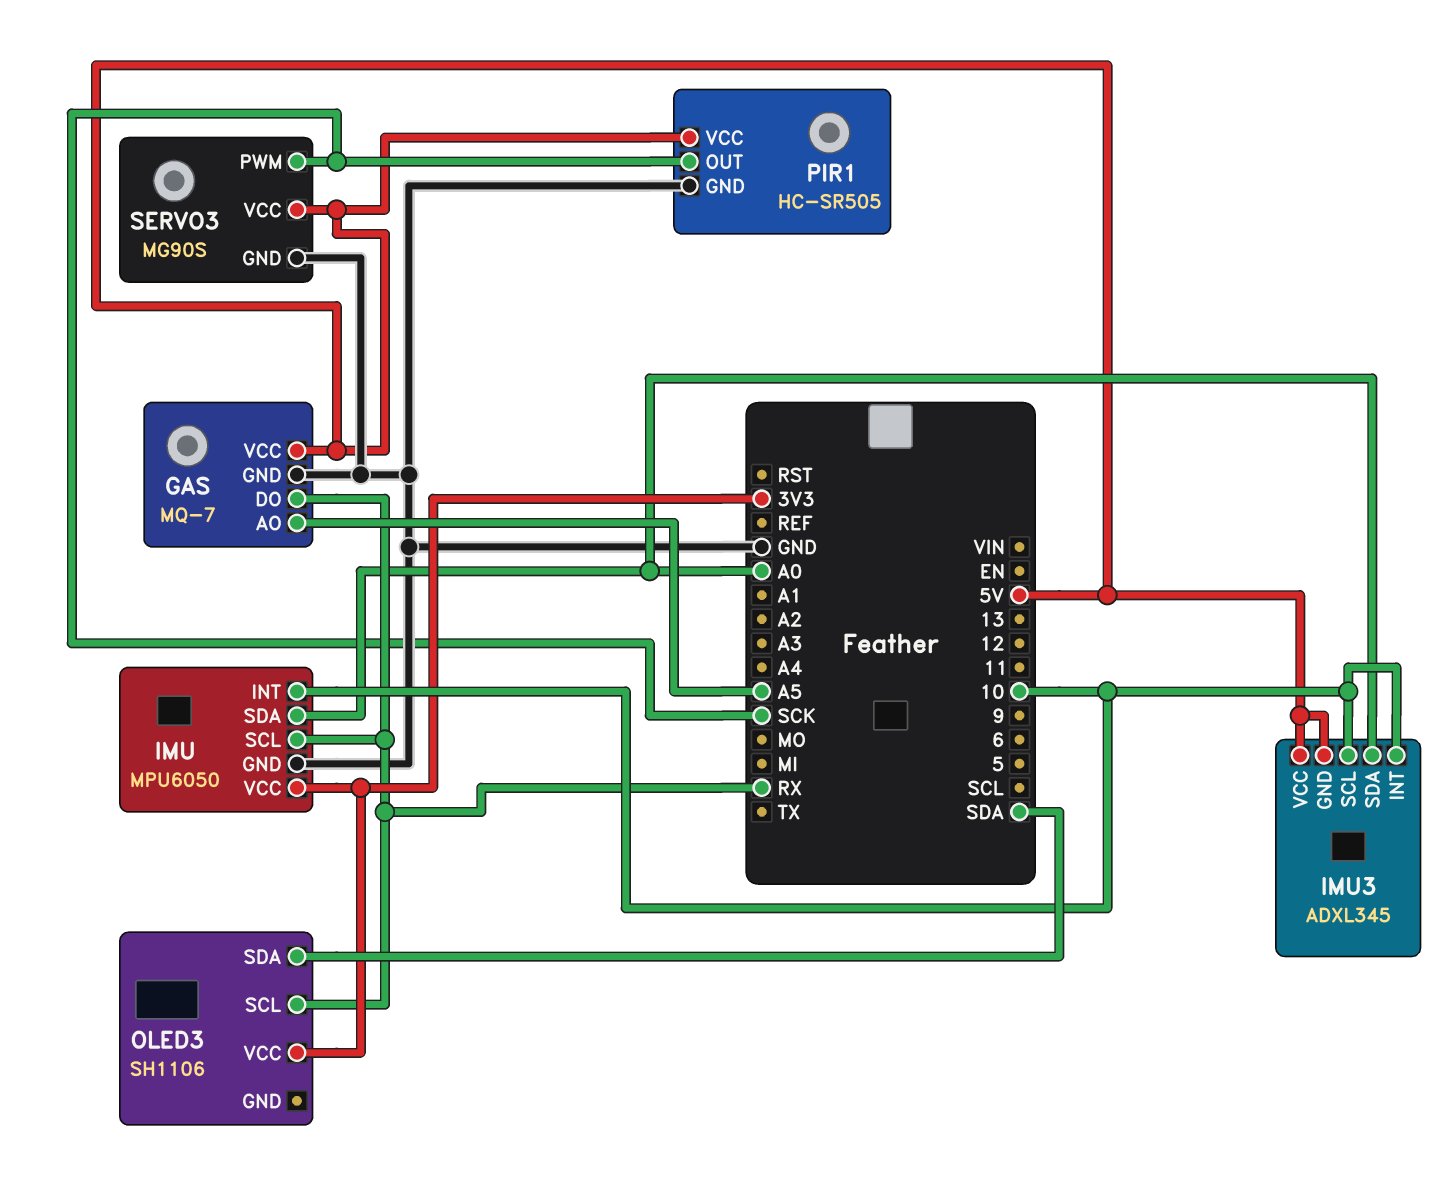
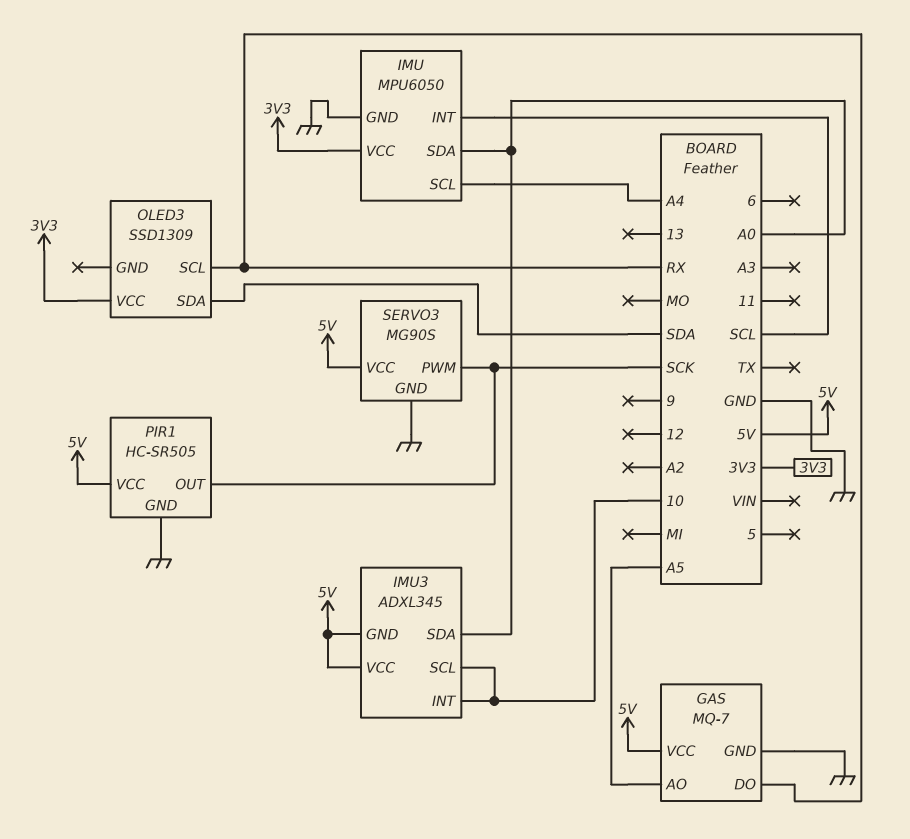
IMU pin INT: 10 -> SCL
IMU pin SCL: RX -> A4
OLED3: SH1106 -> SSD1309

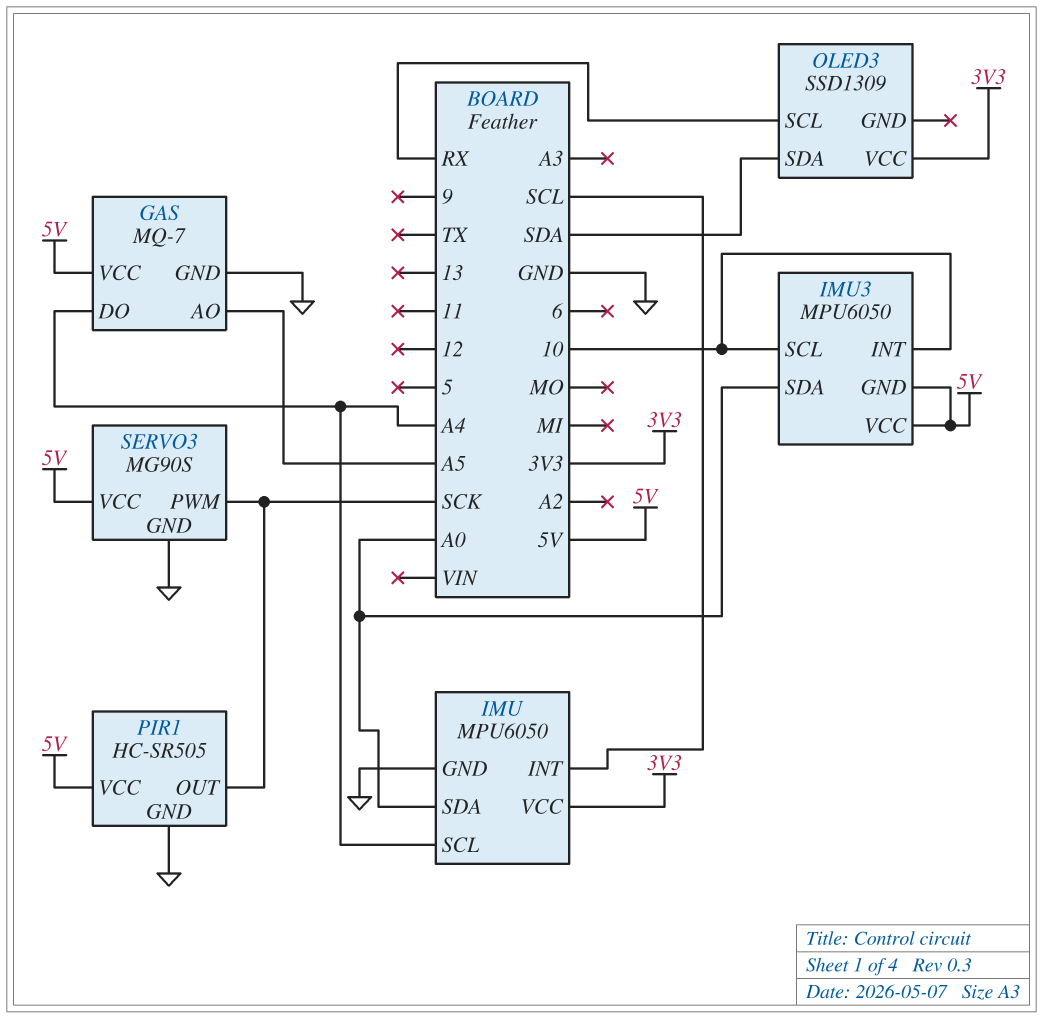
GAS pin DO: RX -> A4
IMU3: ADXL345 -> MPU6050

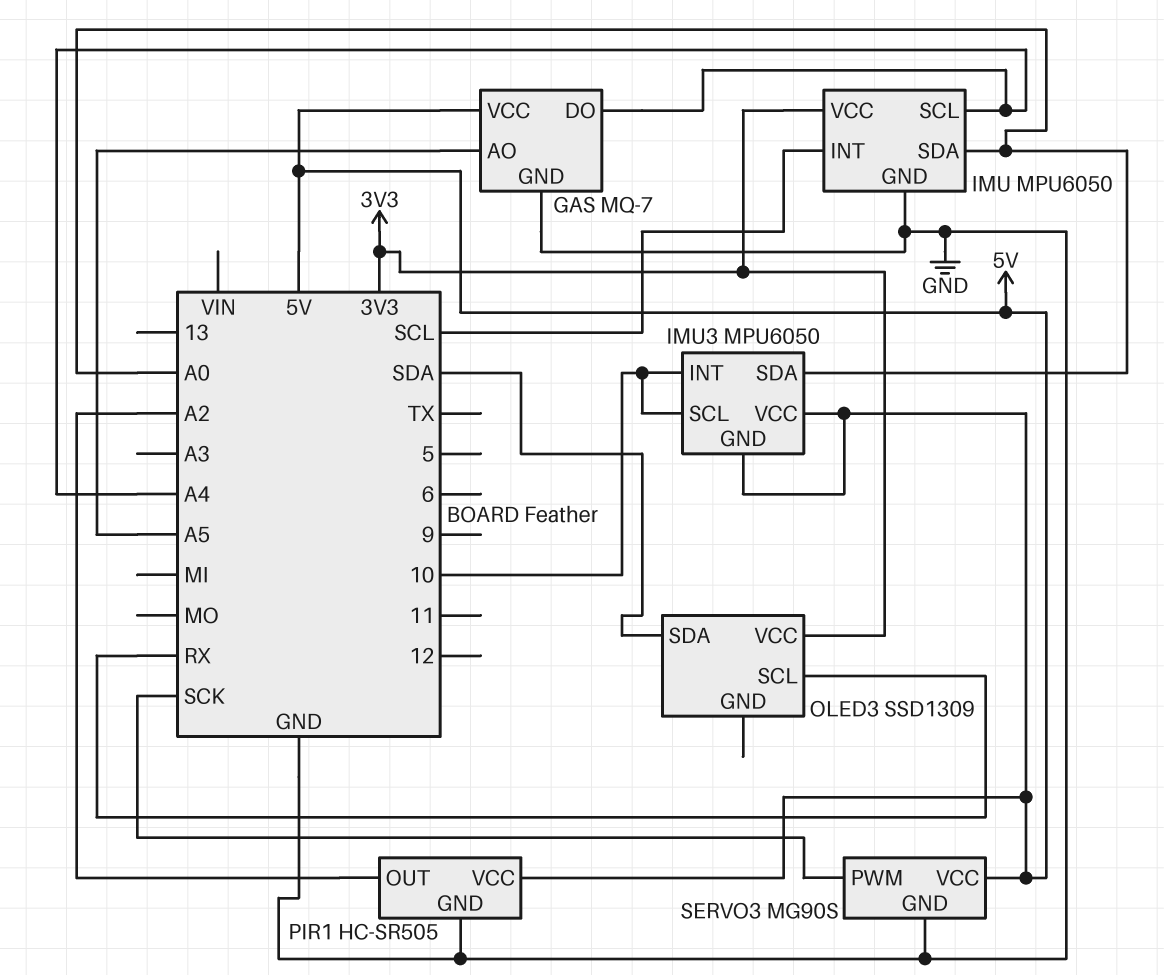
PIR1 pin OUT: SCK -> A2

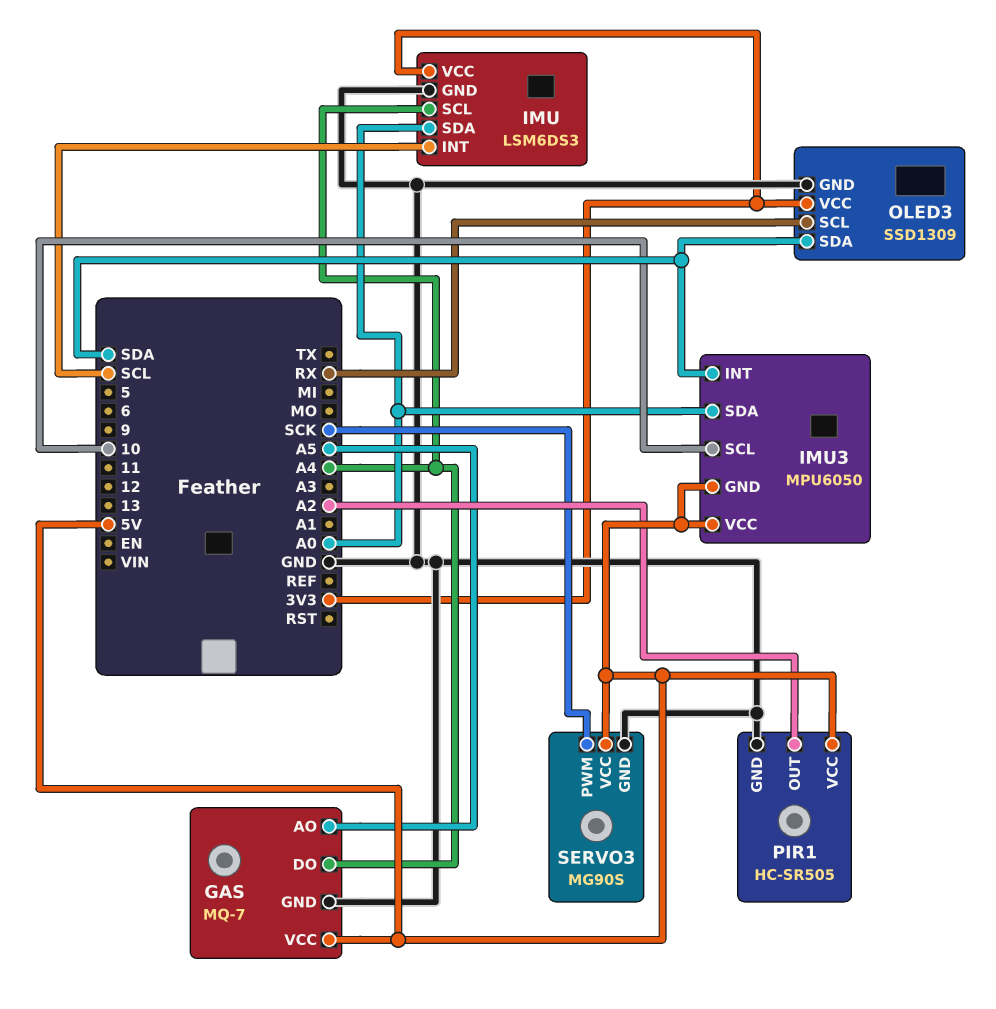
IMU: MPU6050 -> LSM6DS3
IMU3 pin INT: 10 -> SDA
OLED3 pin GND: none -> GND

